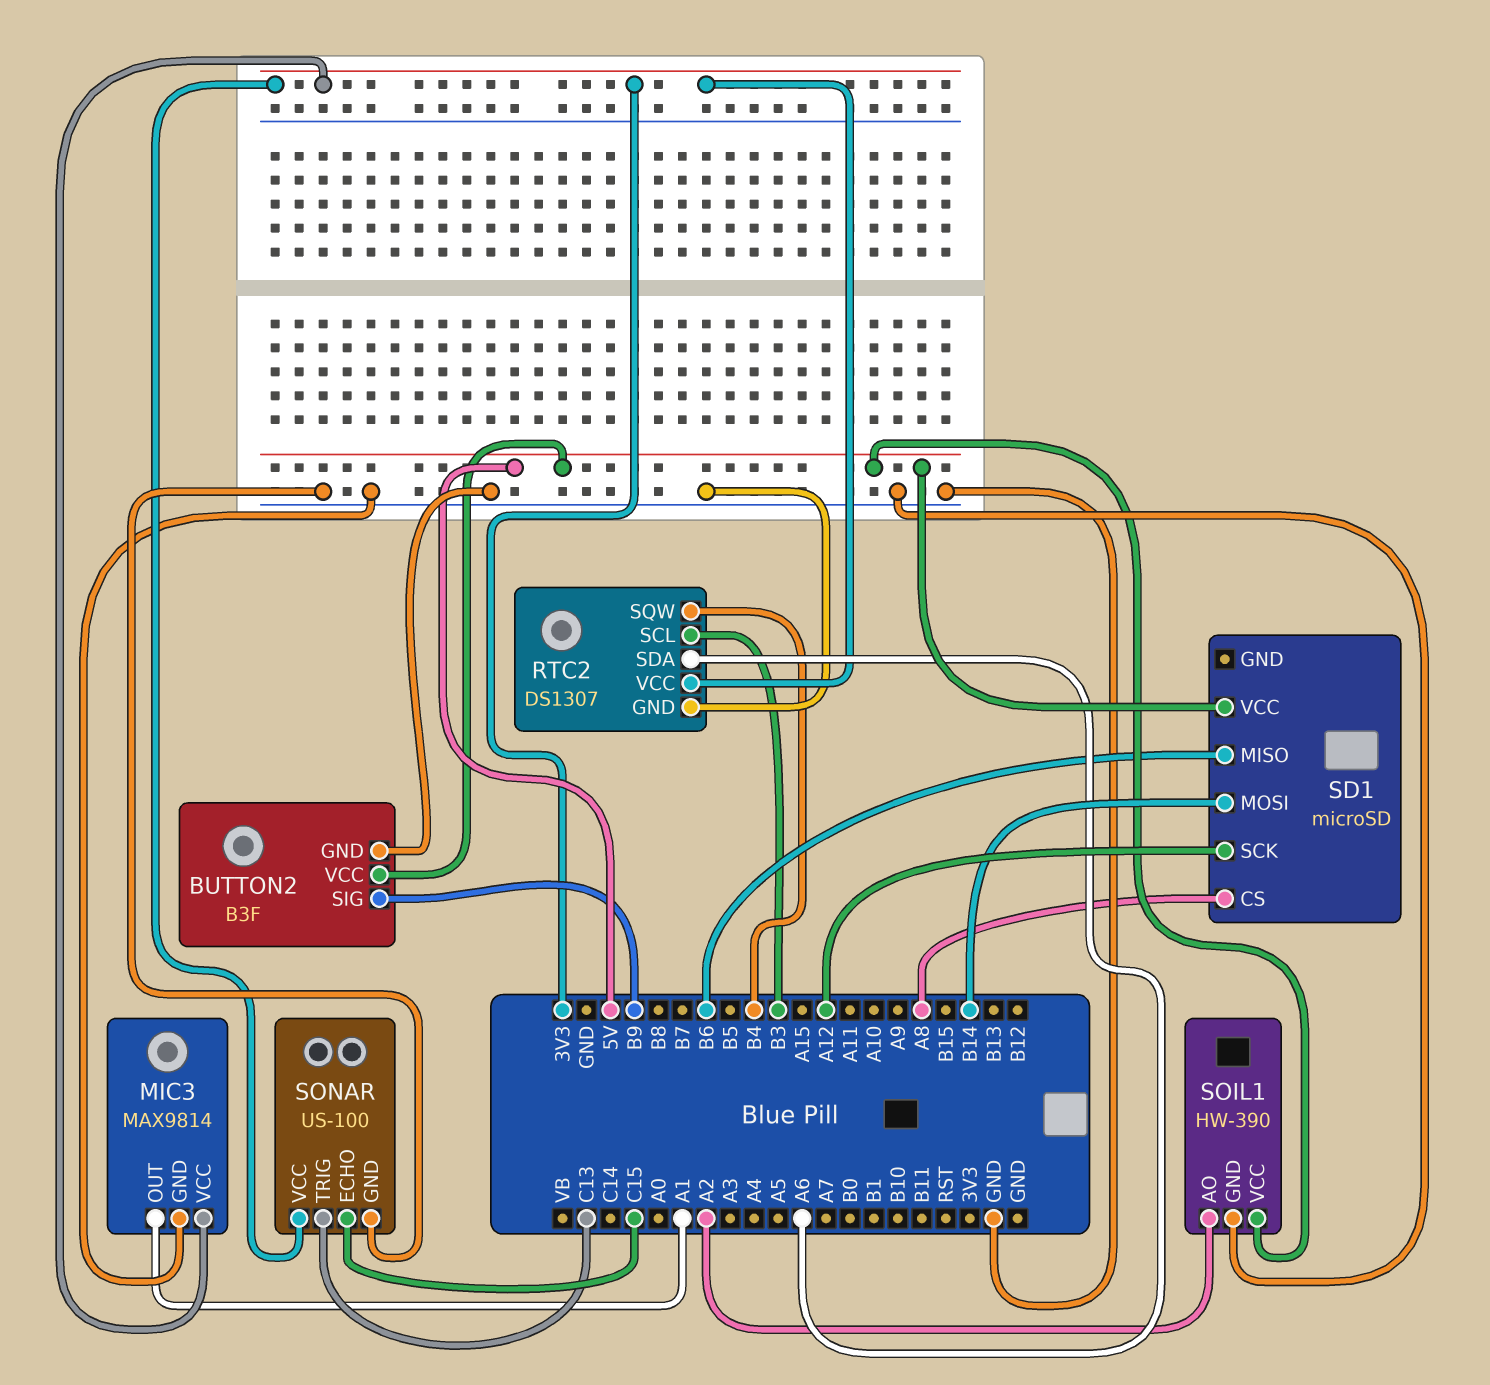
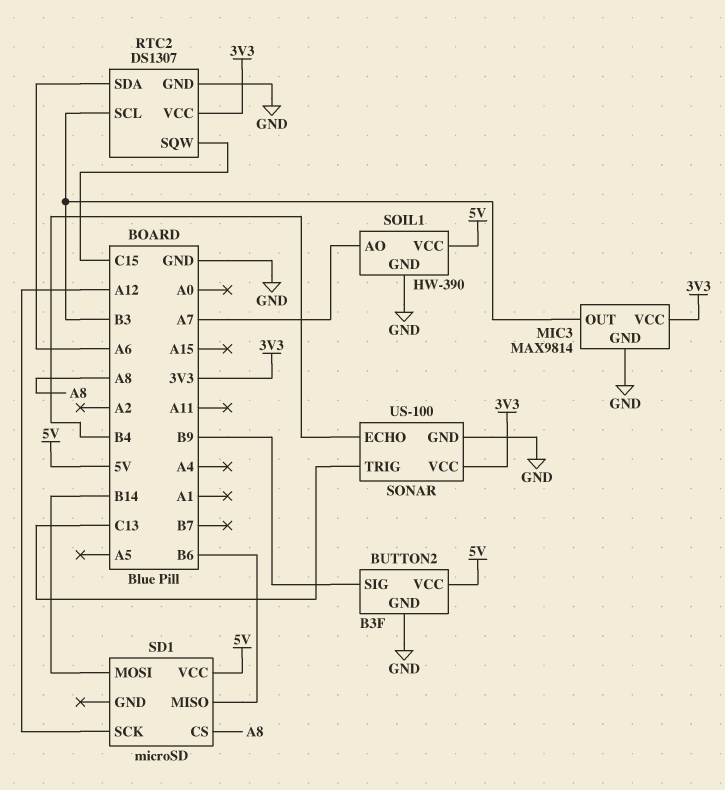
MIC3 pin OUT: A1 -> B3
RTC2 pin SQW: B4 -> C15
SOIL1 pin AO: A2 -> A7
SONAR pin ECHO: C15 -> B4

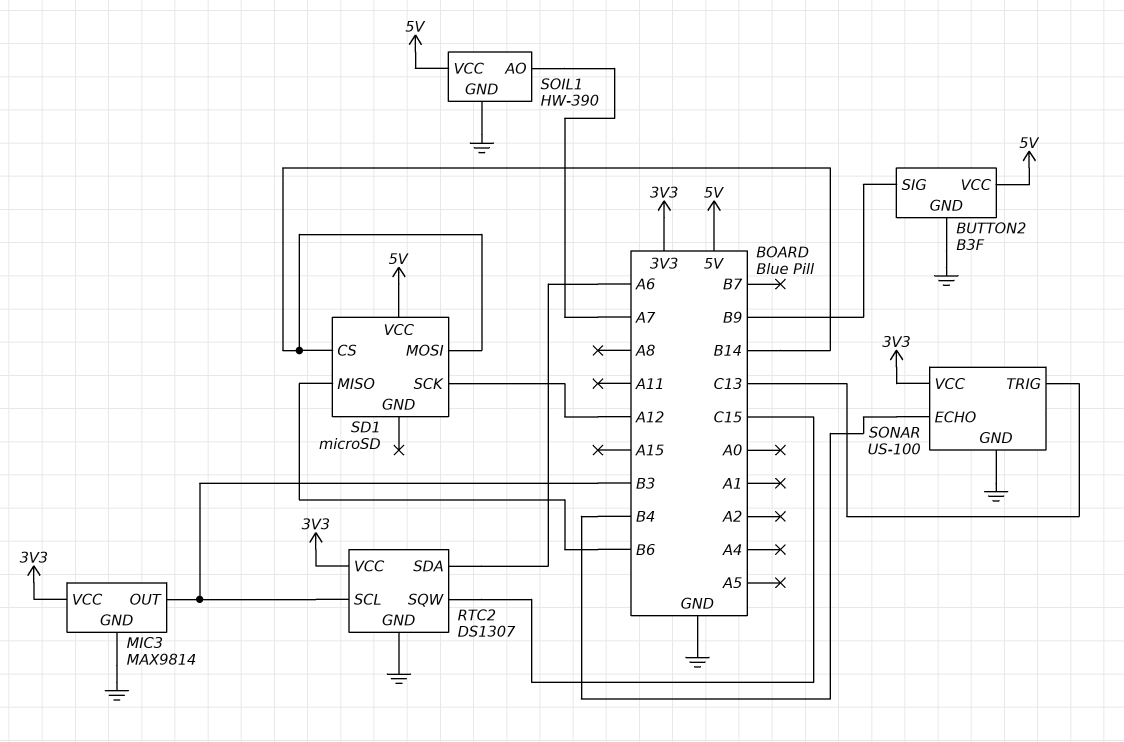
SD1 pin CS: A8 -> B14

